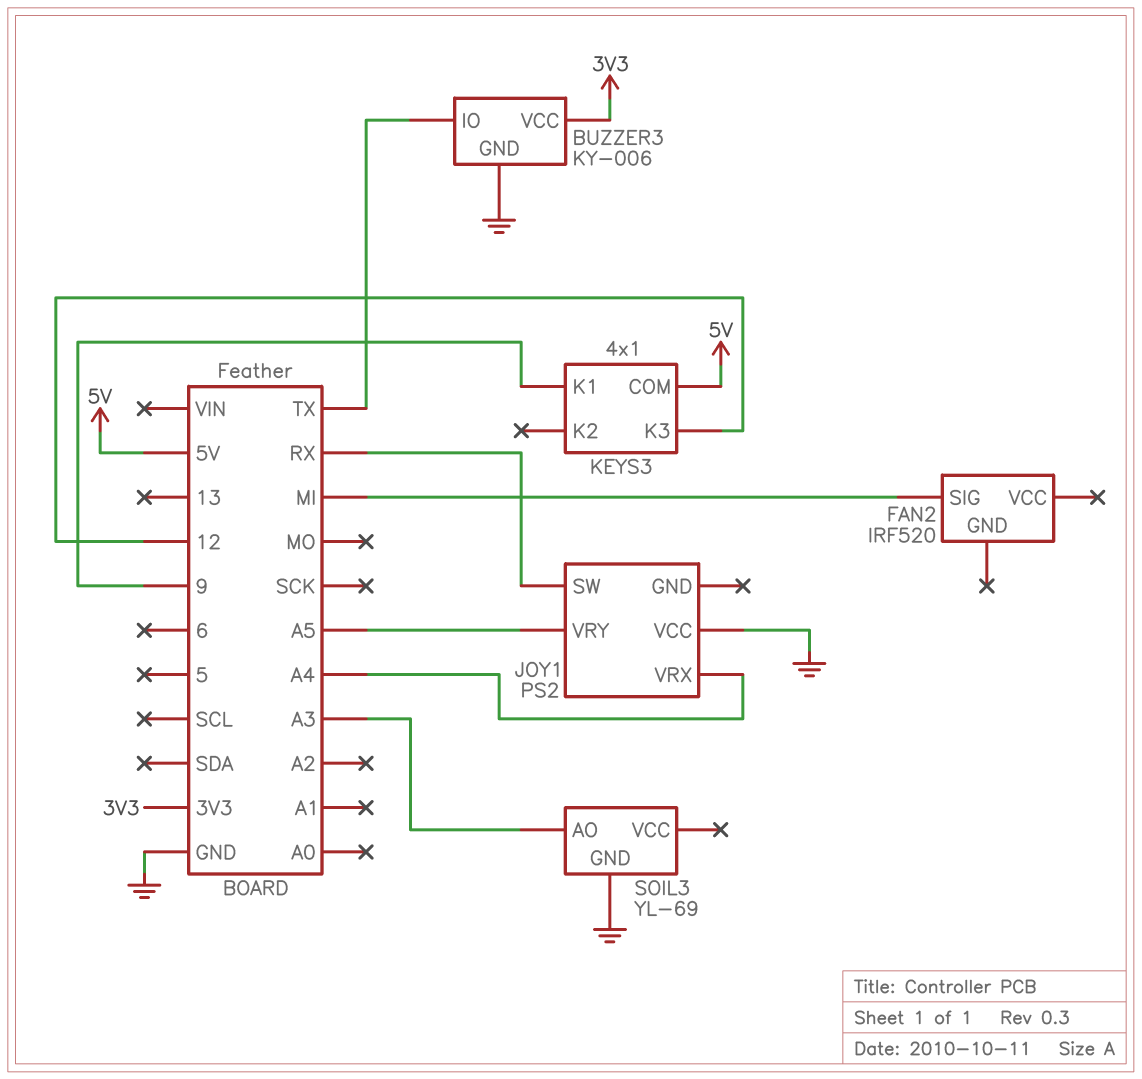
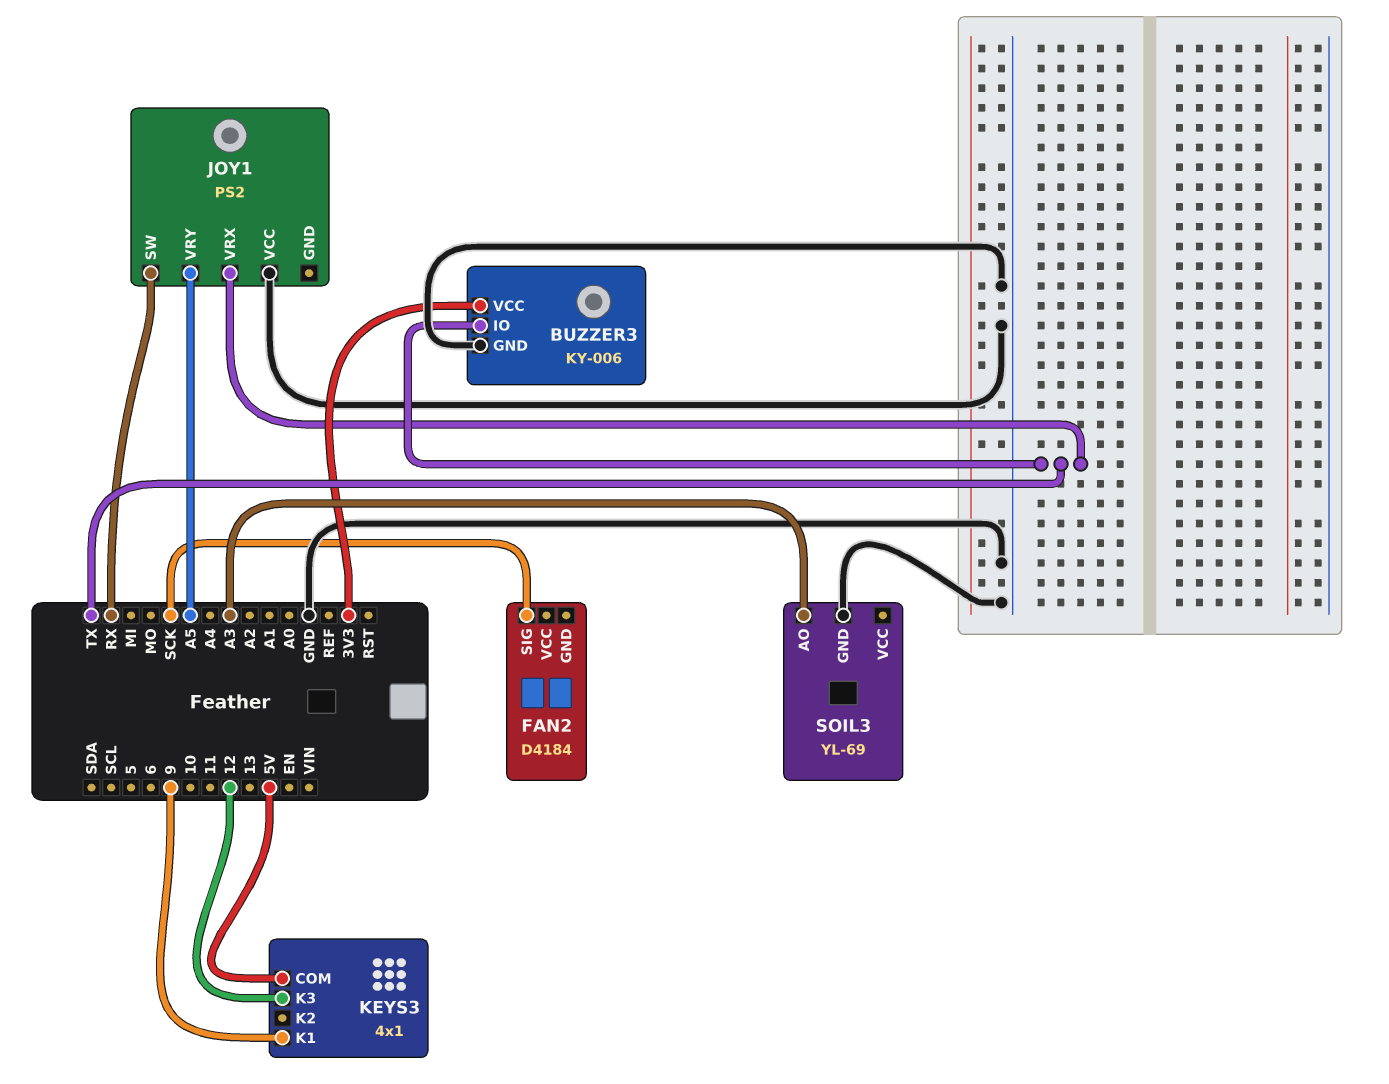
FAN2: IRF520 -> D4184
FAN2 pin SIG: MI -> SCK
JOY1 pin VRX: A4 -> TX

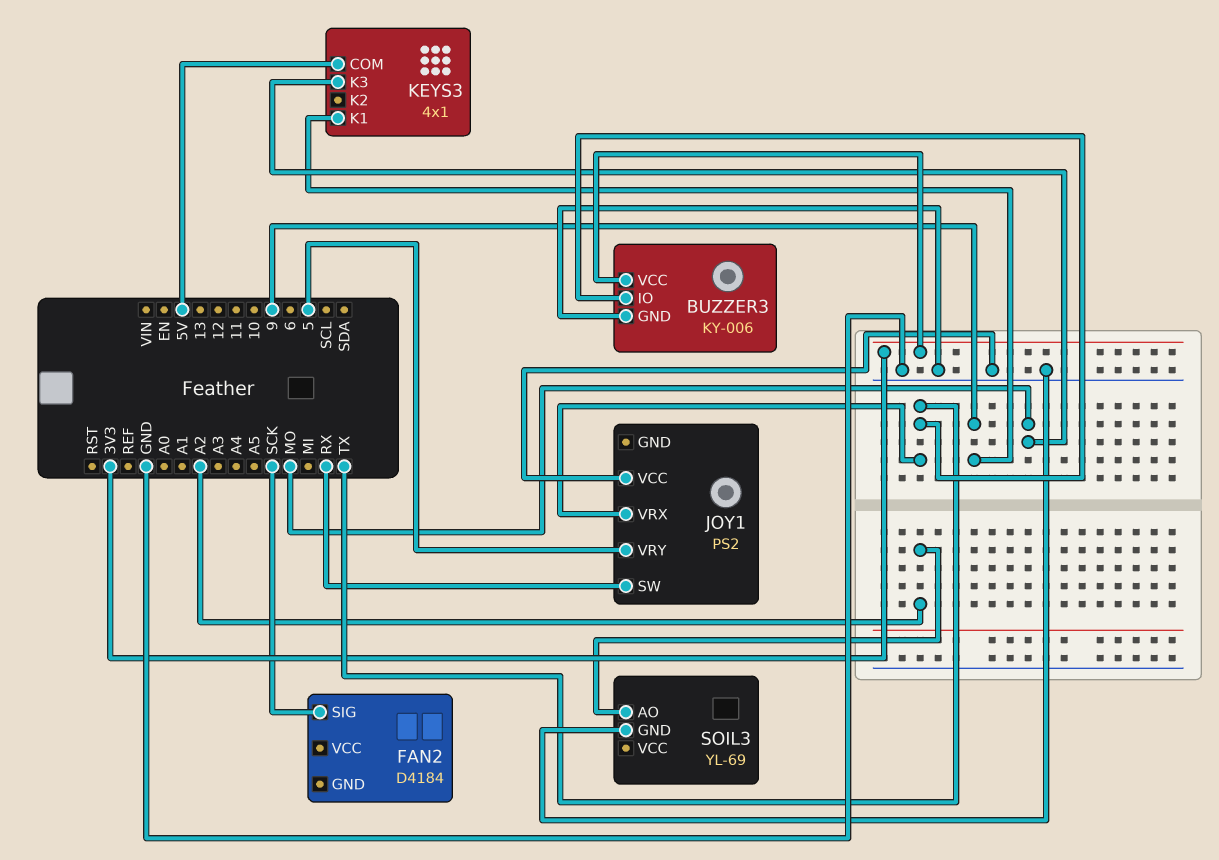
JOY1 pin VRY: A5 -> 5
KEYS3 pin K3: 12 -> MO
SOIL3 pin AO: A3 -> A2

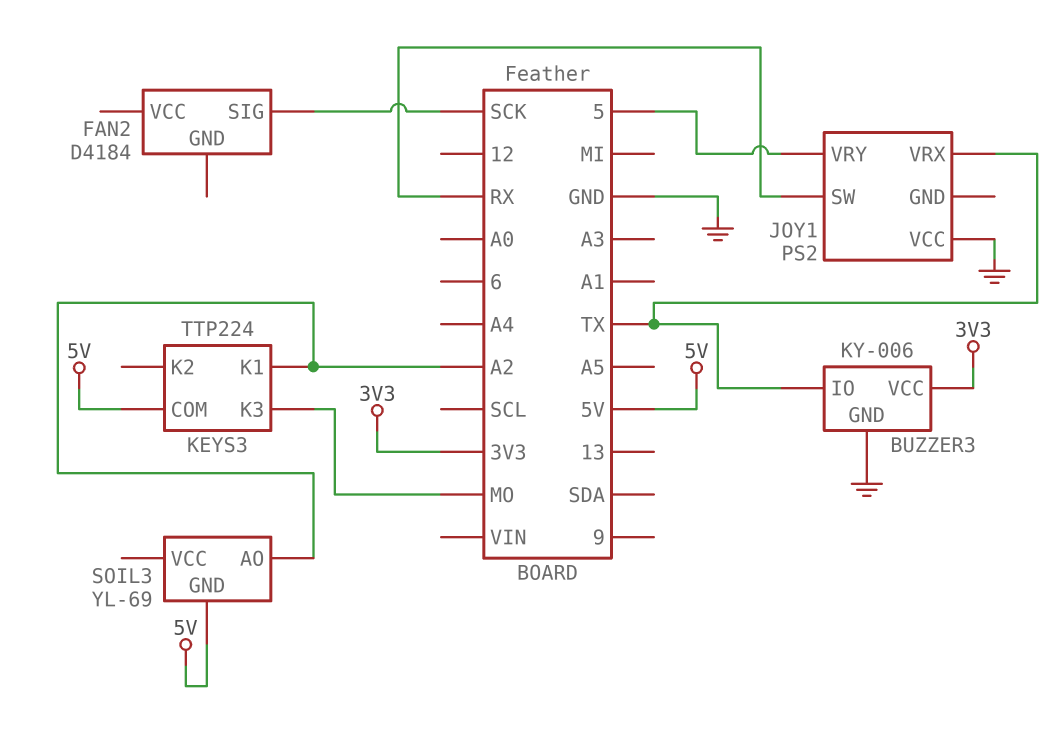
KEYS3: 4x1 -> TTP224
KEYS3 pin K1: 9 -> A2
SOIL3 pin GND: GND -> 5V

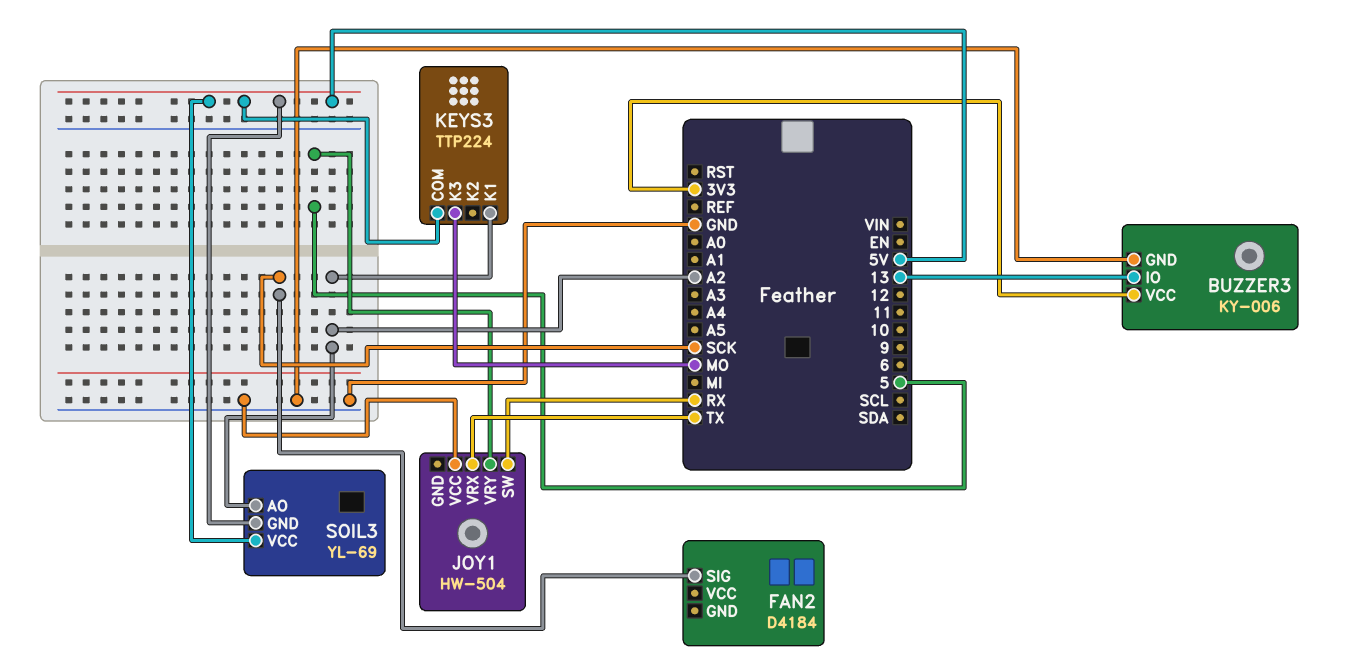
BUZZER3 pin IO: TX -> 13
JOY1: PS2 -> HW-504
SOIL3 pin VCC: none -> 5V

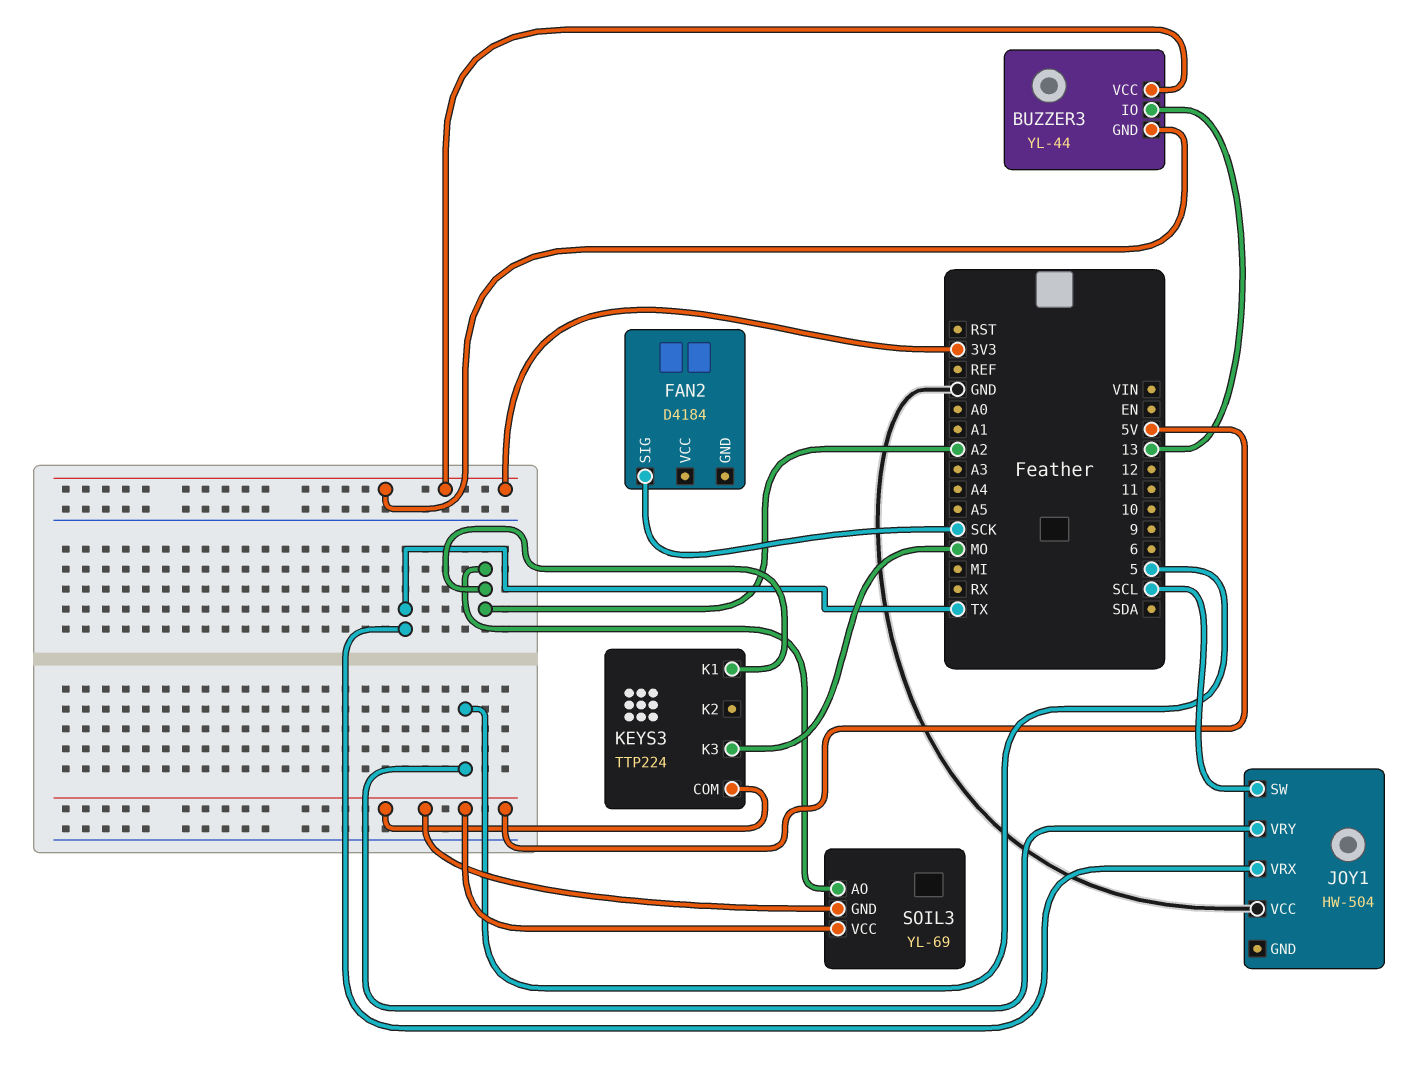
BUZZER3: KY-006 -> YL-44
BUZZER3 pin GND: GND -> 3V3
JOY1 pin SW: RX -> SCL

